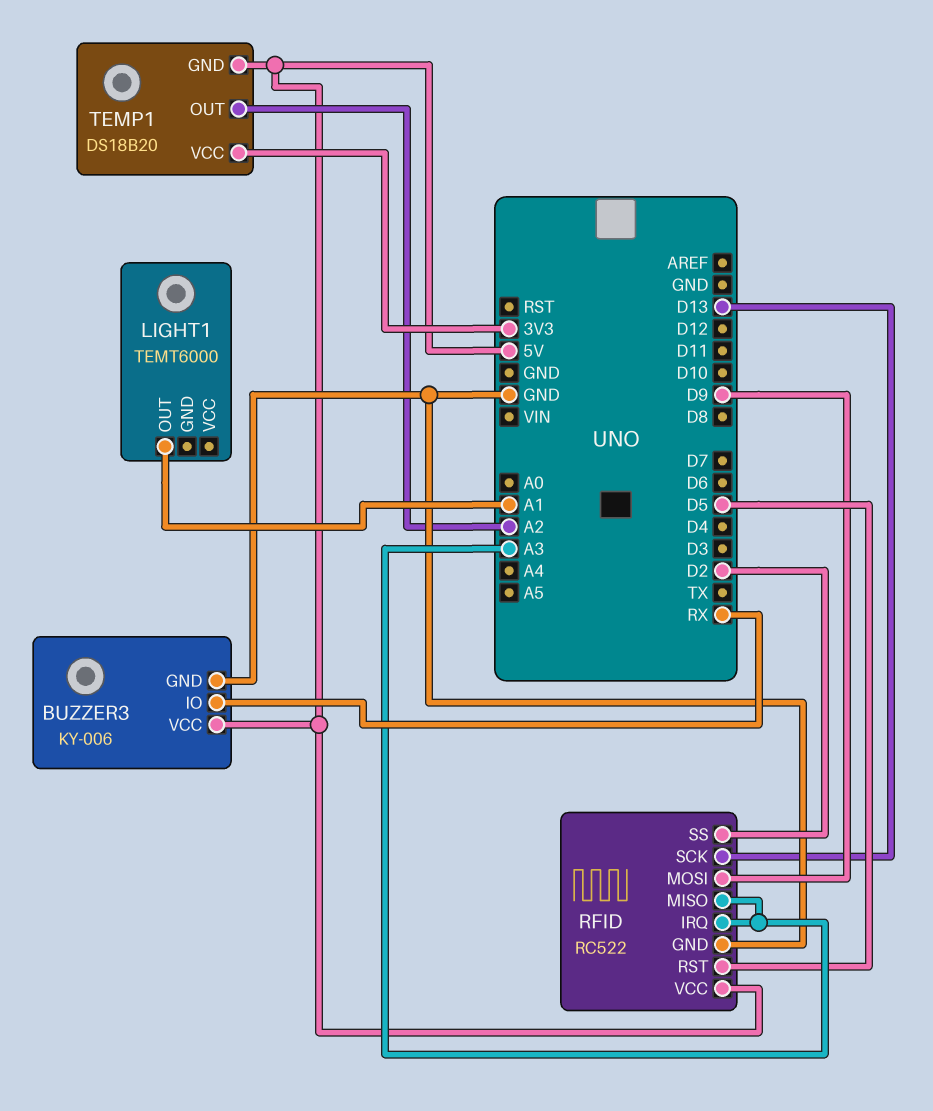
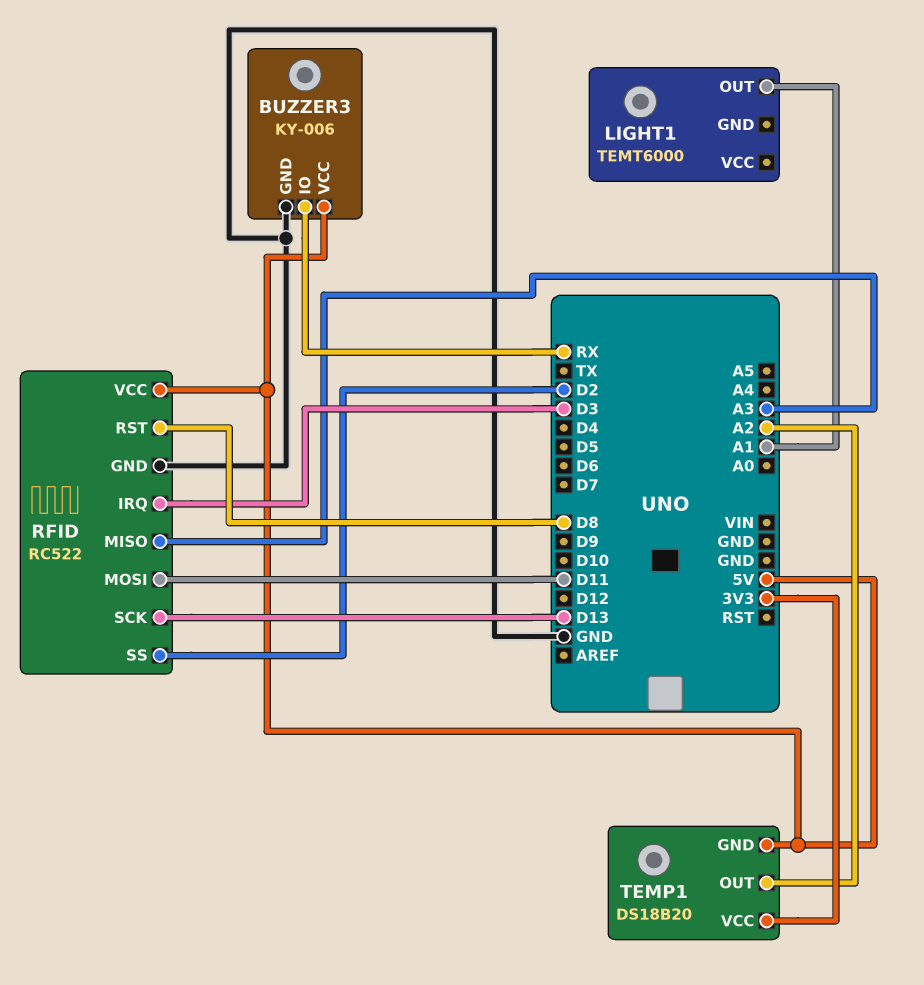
RFID pin IRQ: A3 -> D3
RFID pin MOSI: D9 -> D11
RFID pin RST: D5 -> D8

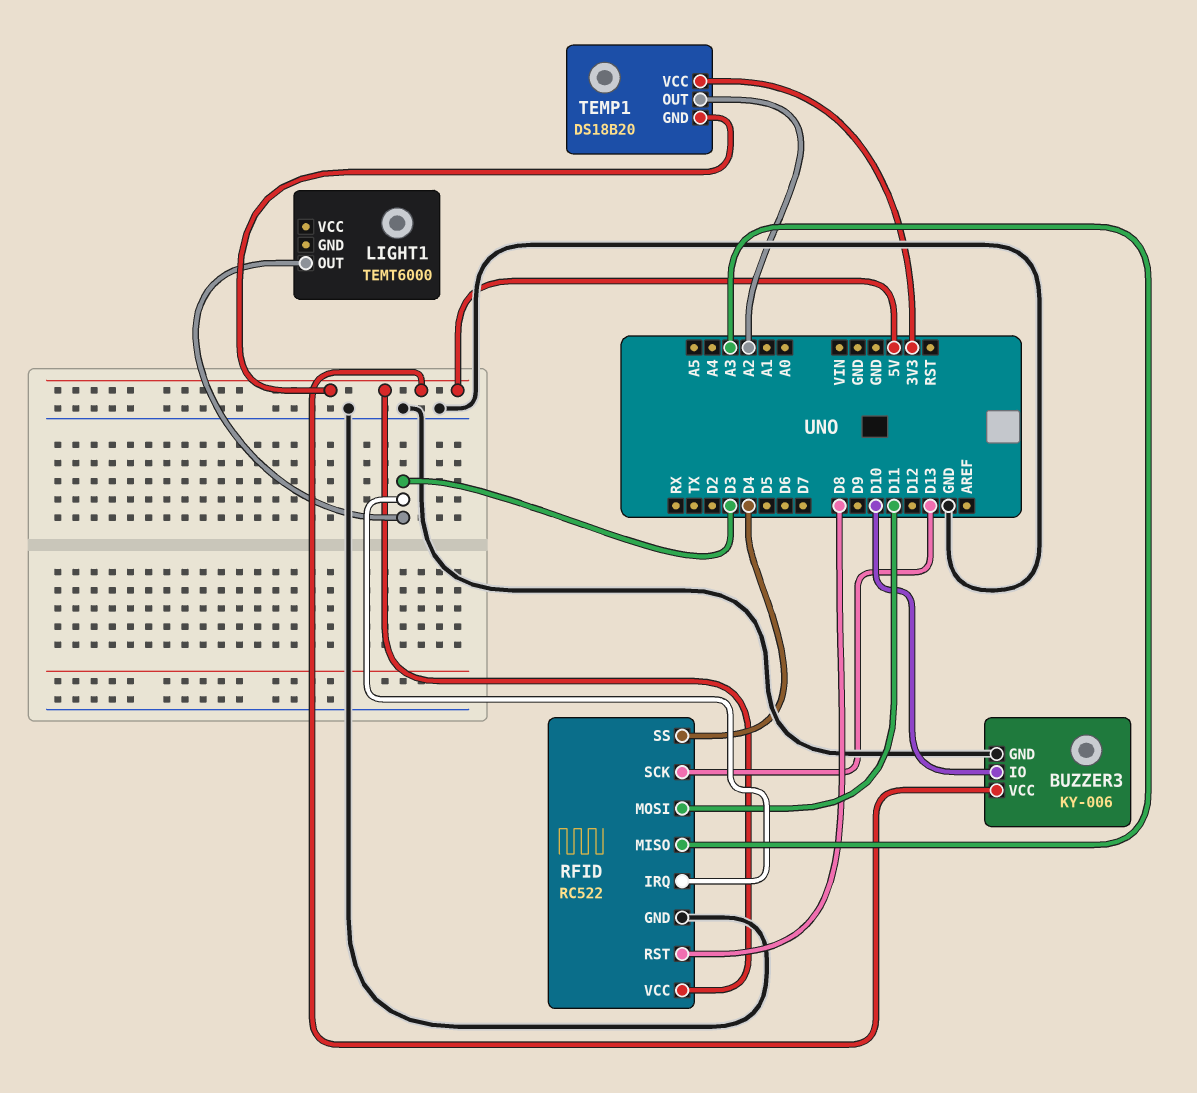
BUZZER3 pin IO: RX -> D10
LIGHT1 pin OUT: A1 -> D3
RFID pin SS: D2 -> D4

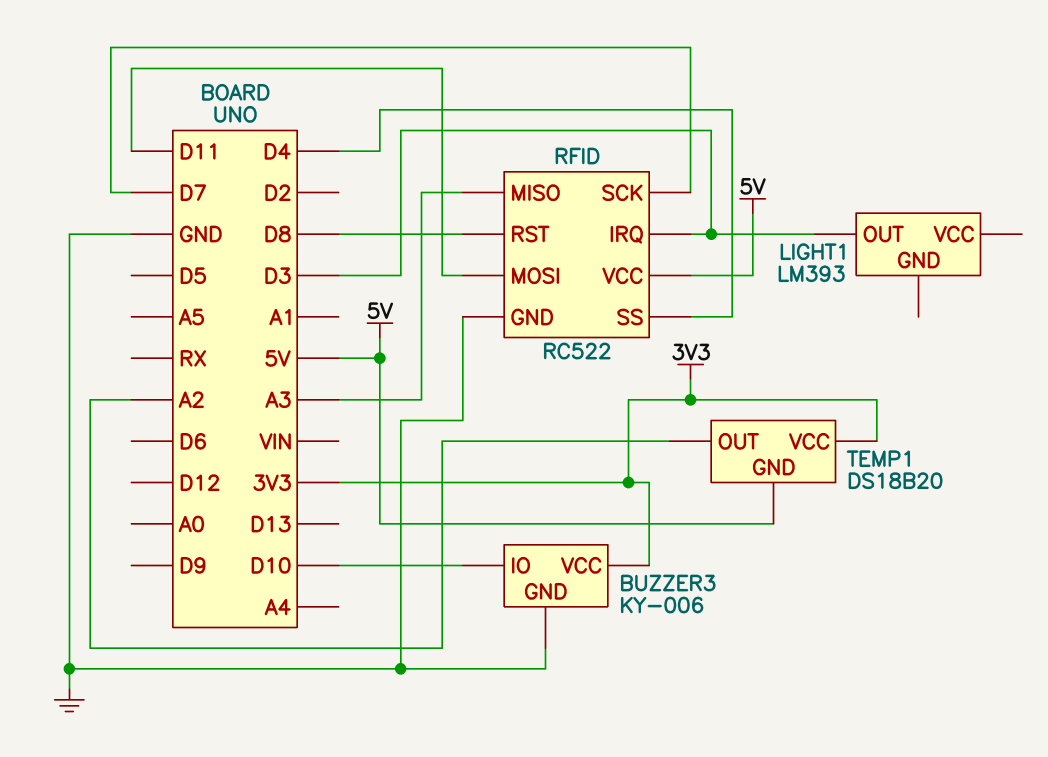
BUZZER3 pin VCC: 5V -> 3V3
LIGHT1: TEMT6000 -> LM393
RFID pin SCK: D13 -> D7

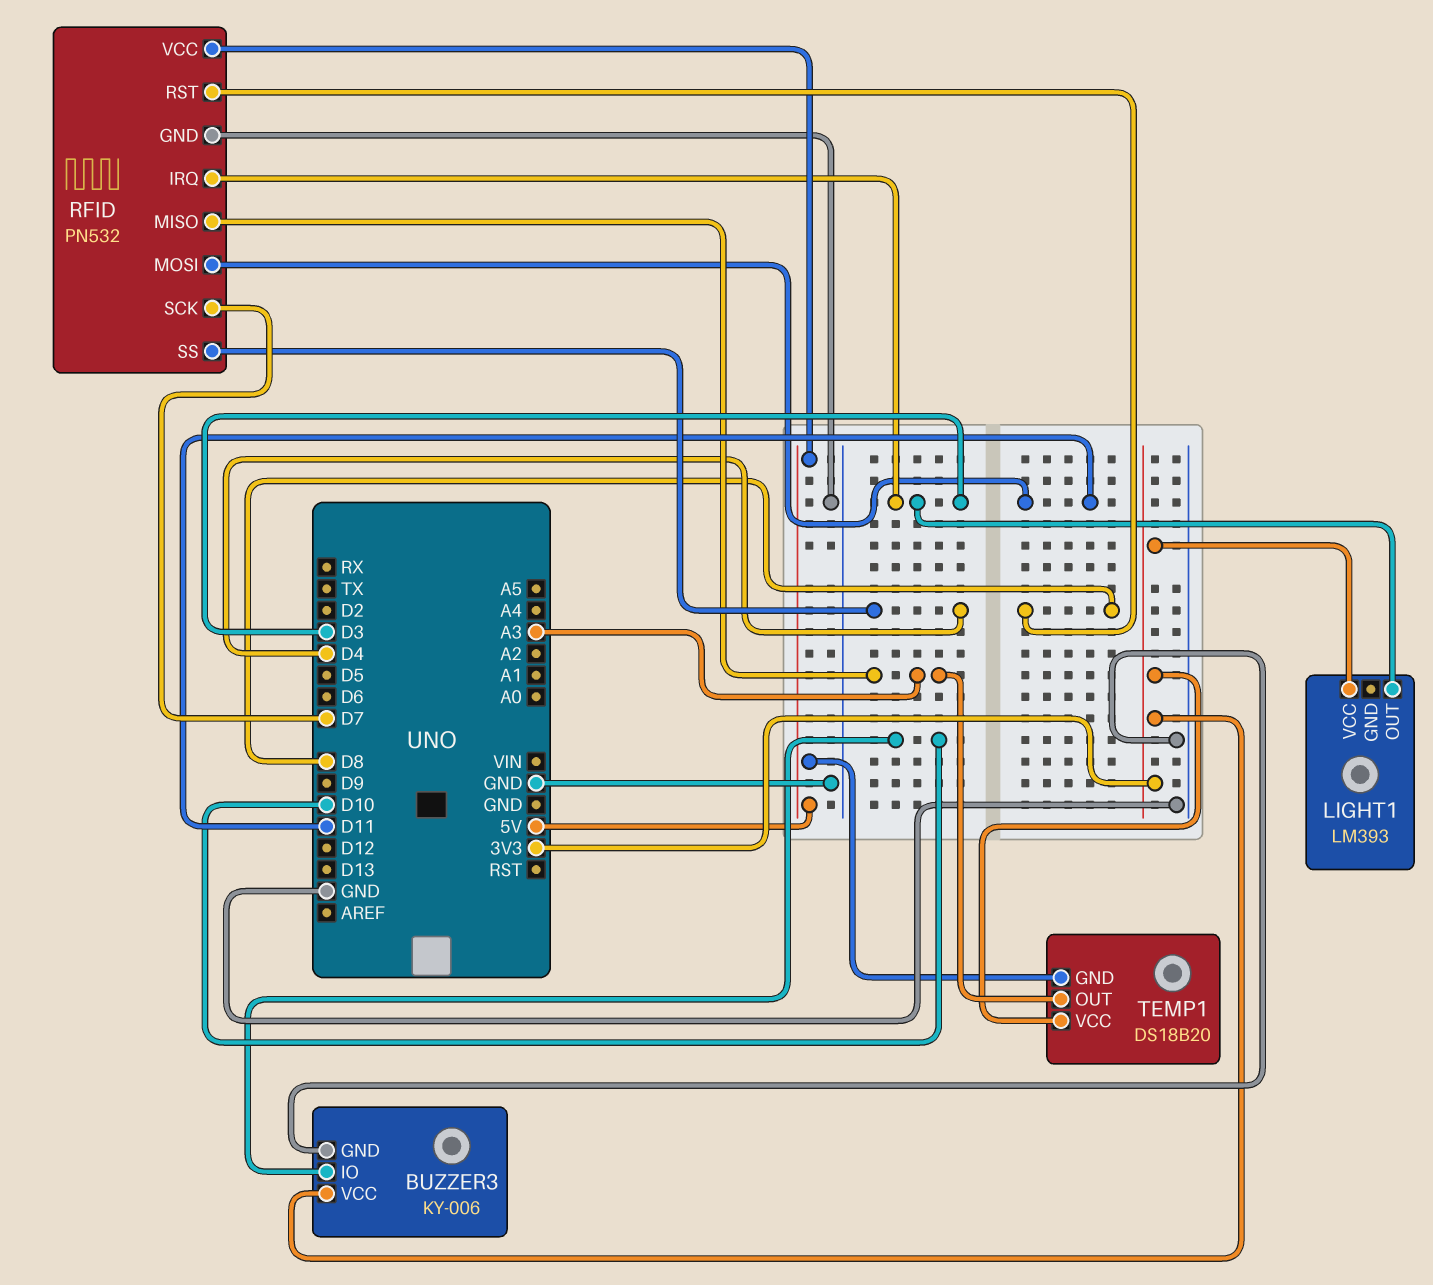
LIGHT1 pin VCC: none -> 3V3
RFID: RC522 -> PN532
TEMP1 pin OUT: A2 -> A3

